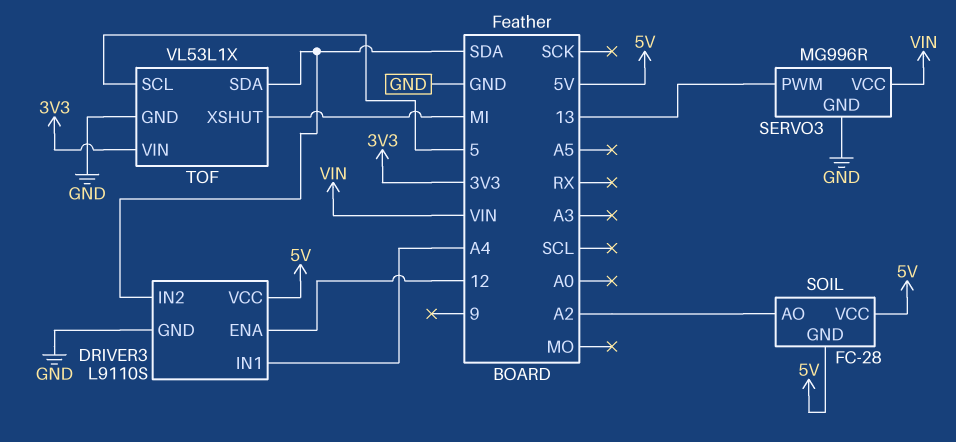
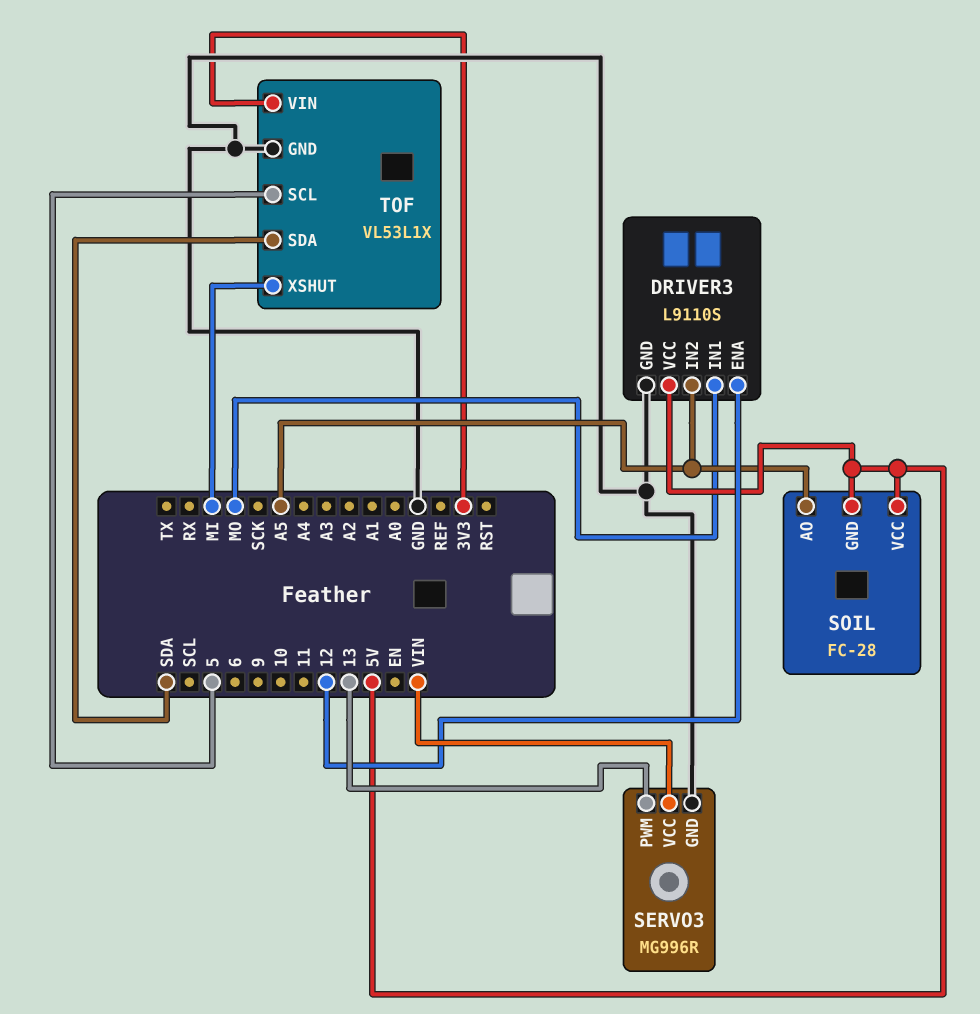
DRIVER3 pin IN1: A4 -> MO
DRIVER3 pin IN2: SDA -> A5
SOIL pin AO: A2 -> A5

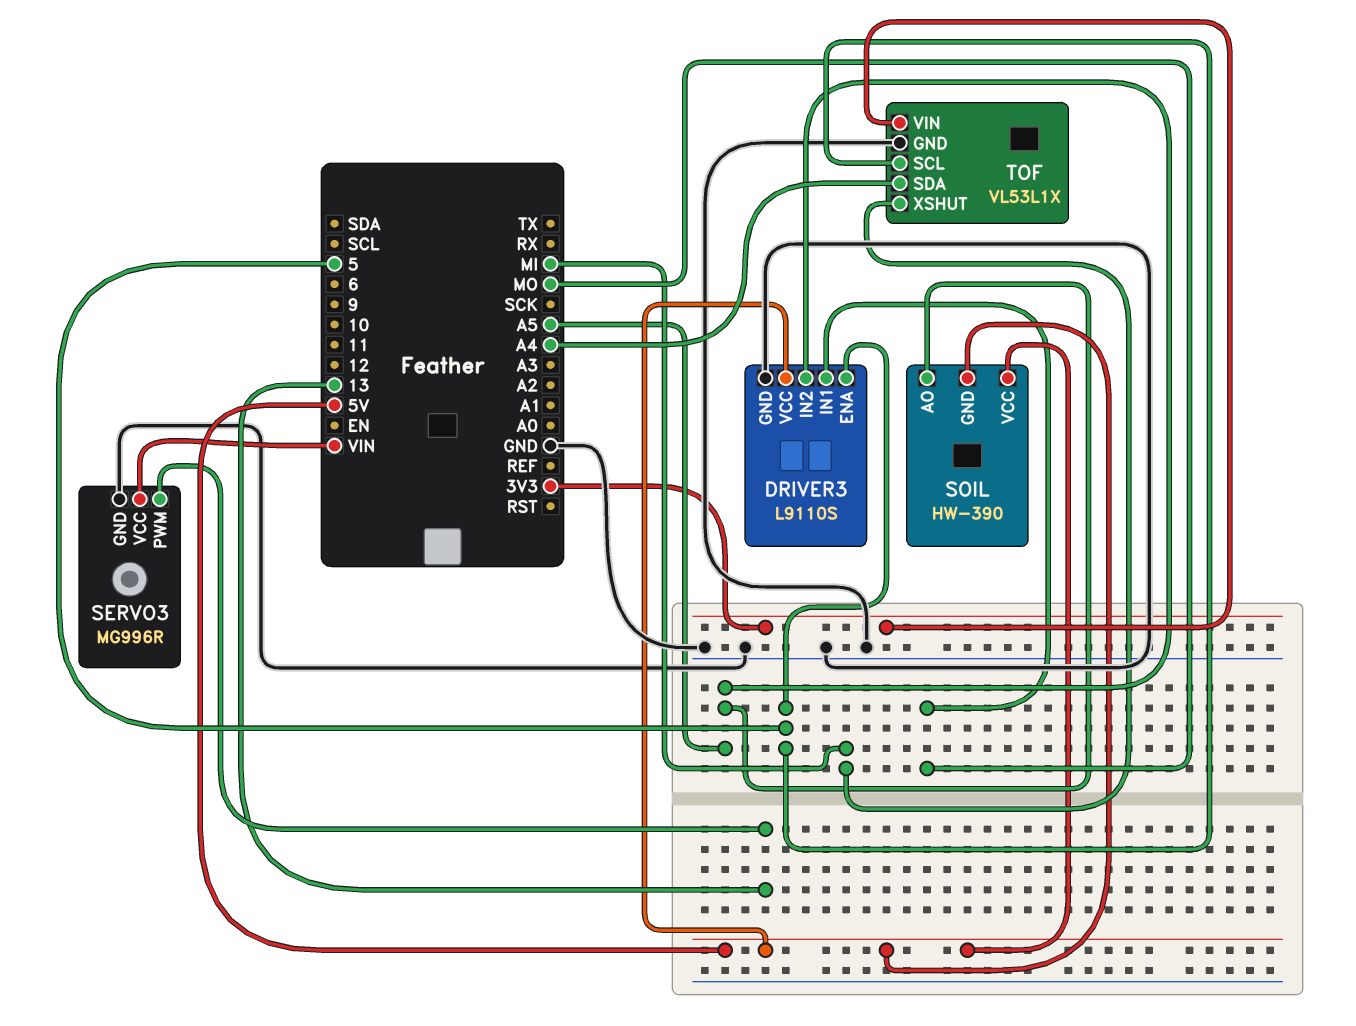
DRIVER3 pin ENA: 12 -> 5
SOIL: FC-28 -> HW-390
TOF pin SDA: SDA -> A4

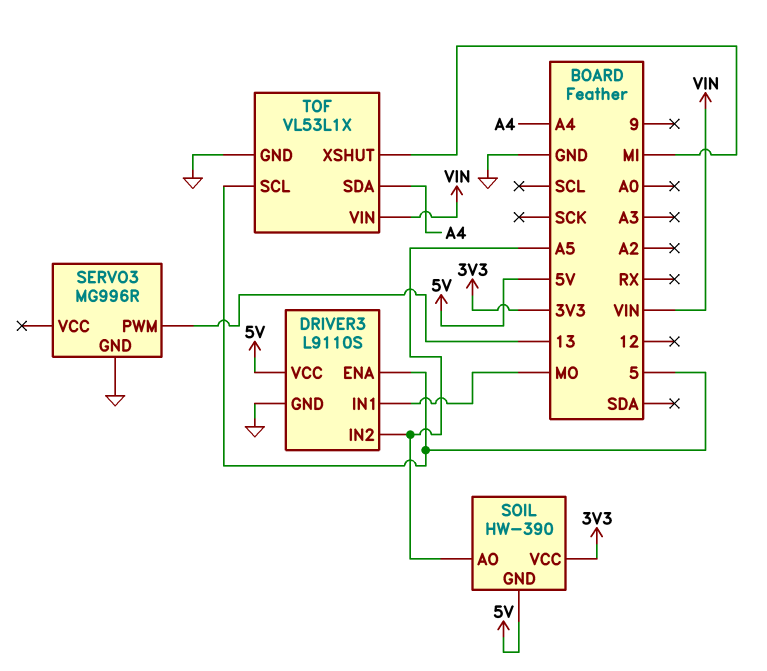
SERVO3 pin VCC: VIN -> none
SOIL pin VCC: 5V -> 3V3
TOF pin VIN: 3V3 -> VIN

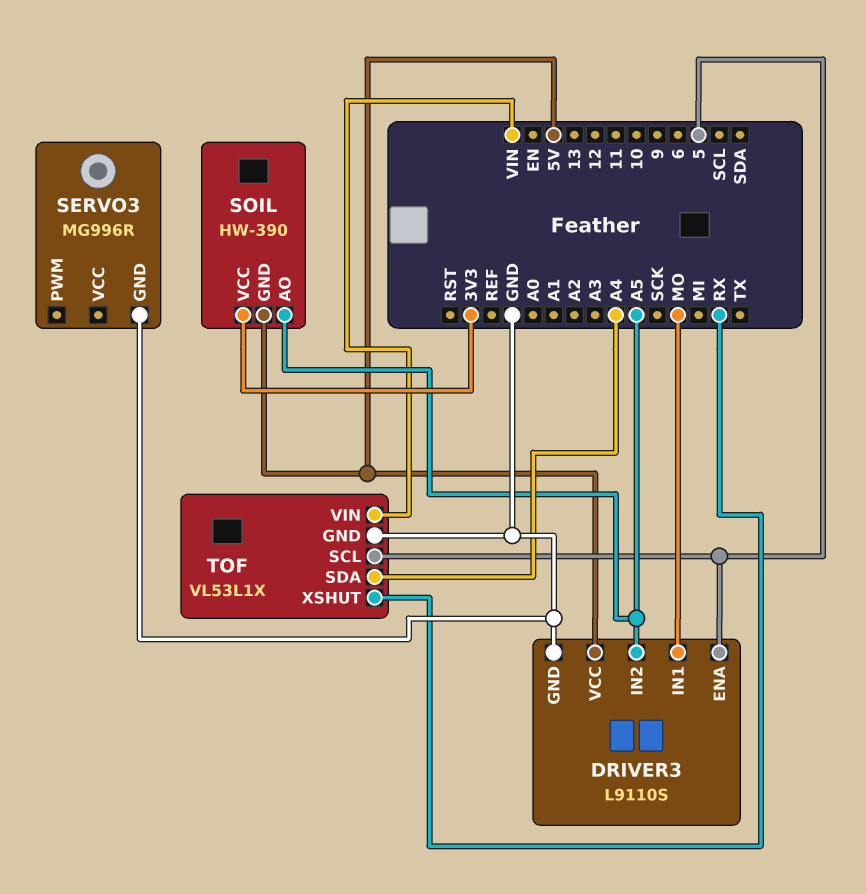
SERVO3 pin PWM: 13 -> none
TOF pin XSHUT: MI -> RX

